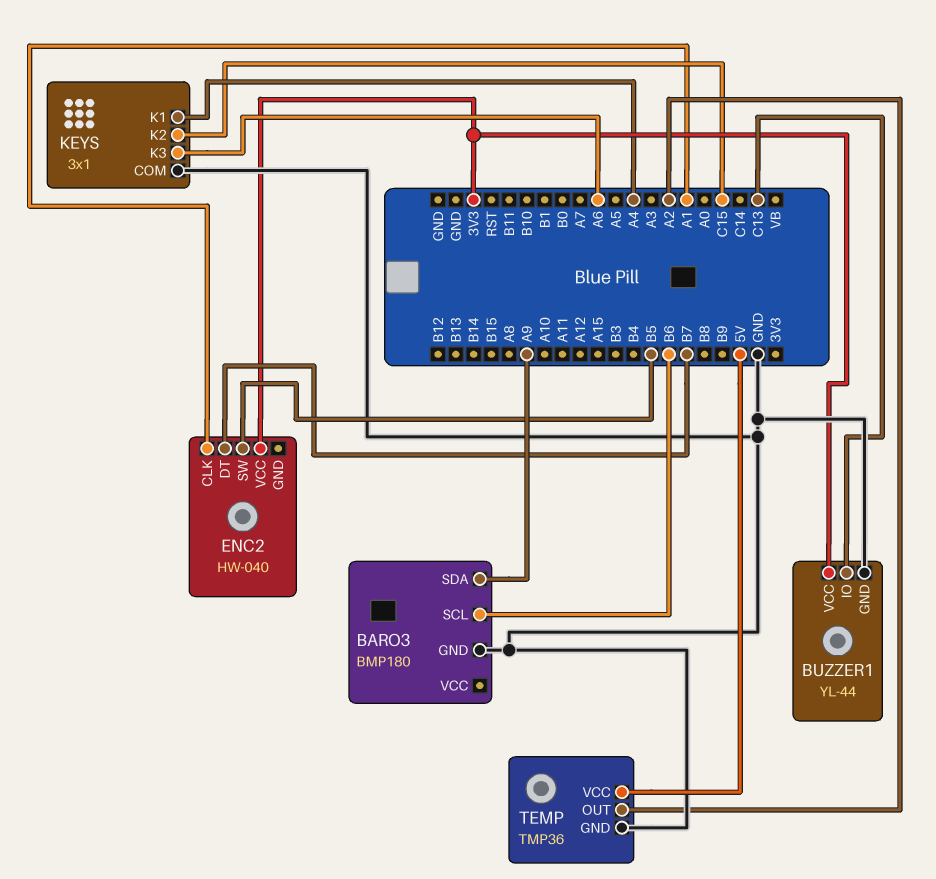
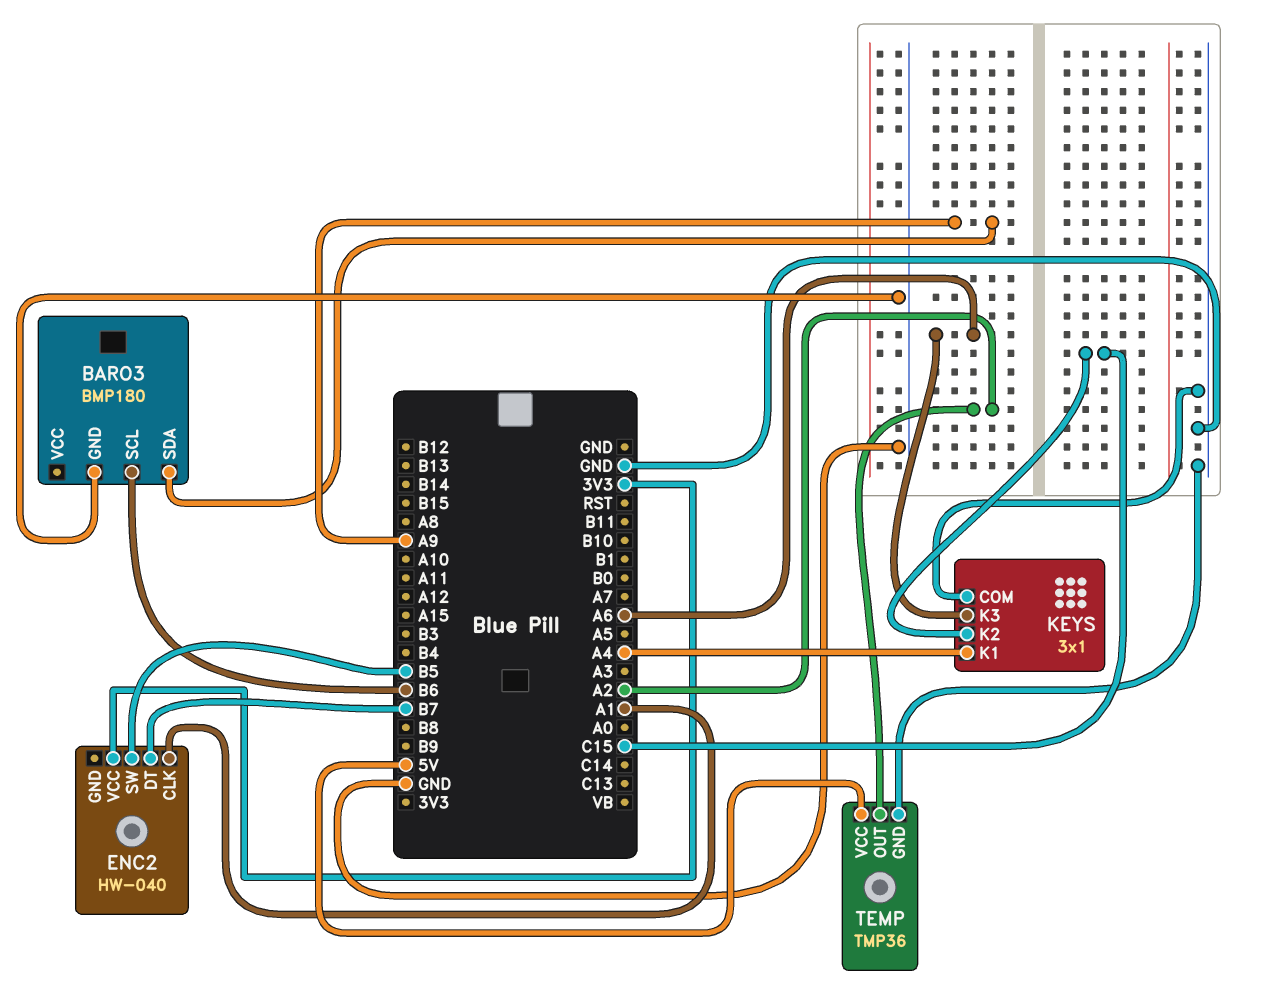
BUZZER1: YL-44 -> none
BUZZER1 pin GND: GND -> none
BUZZER1 pin IO: C13 -> none
BUZZER1 pin VCC: 3V3 -> none

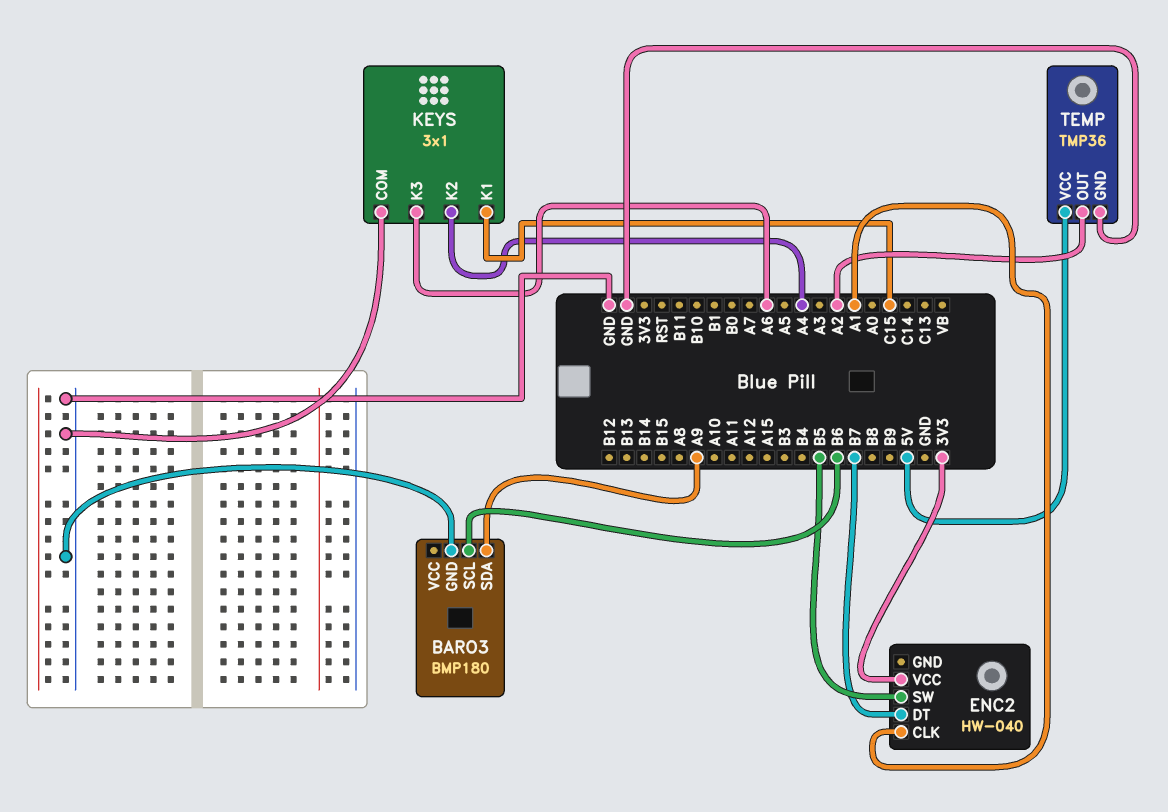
KEYS pin K1: A4 -> C15
KEYS pin K2: C15 -> A4

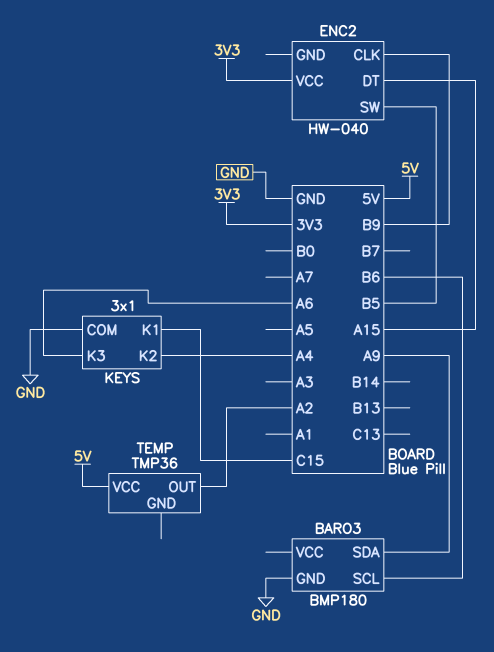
ENC2 pin CLK: A1 -> B9
ENC2 pin DT: B7 -> A15
TEMP pin GND: GND -> none

